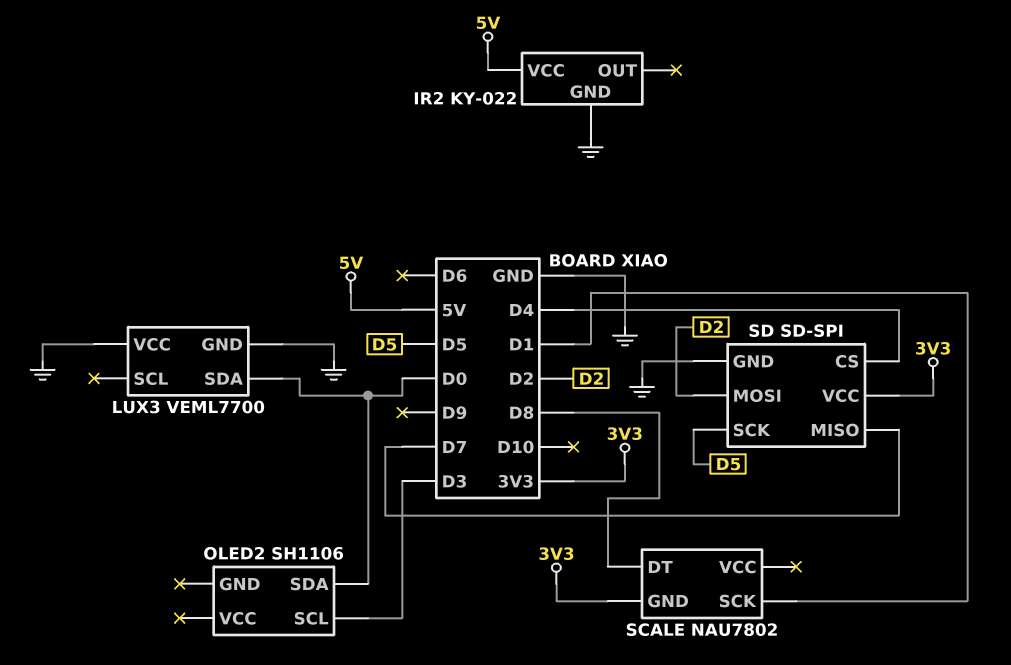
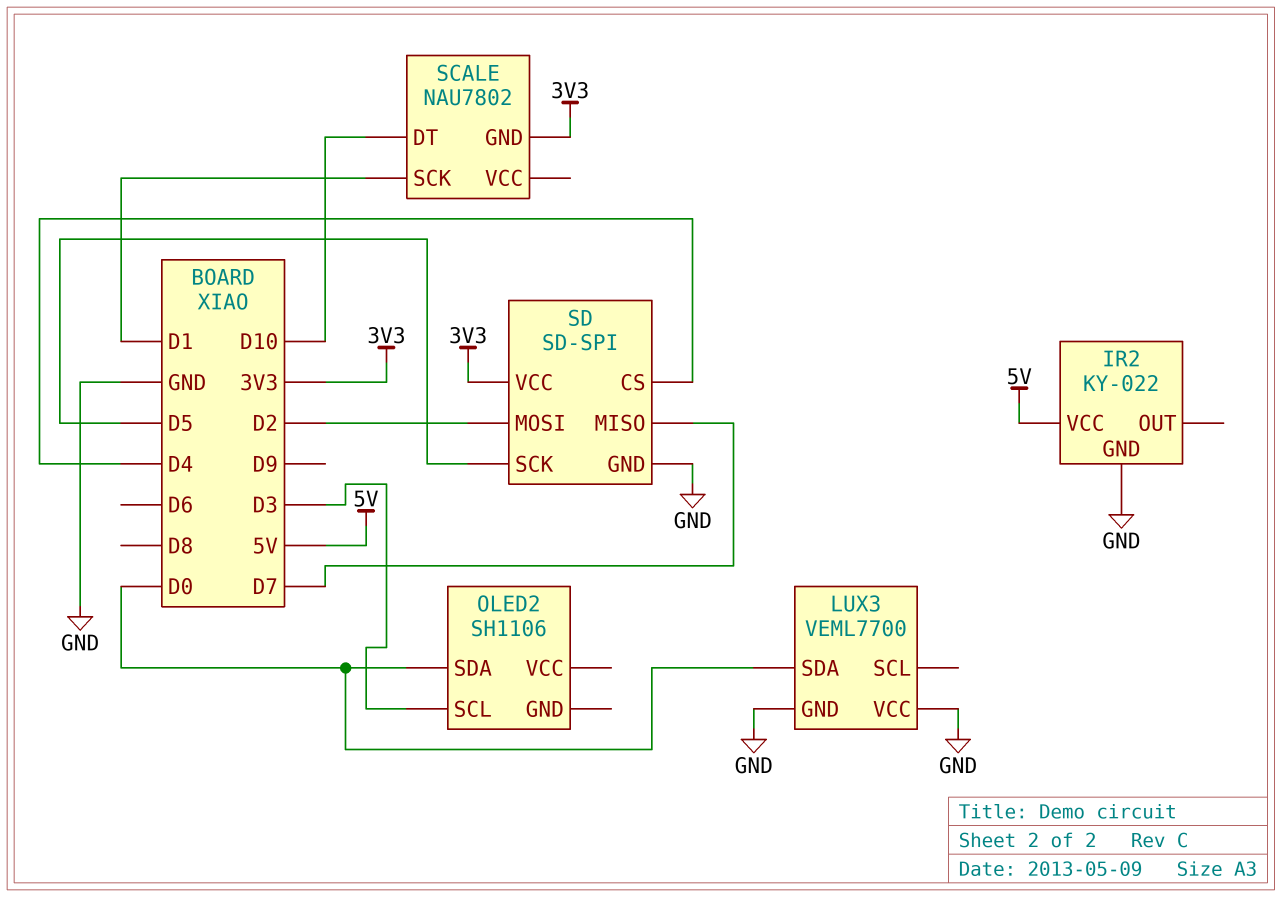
SCALE pin DT: D8 -> D10

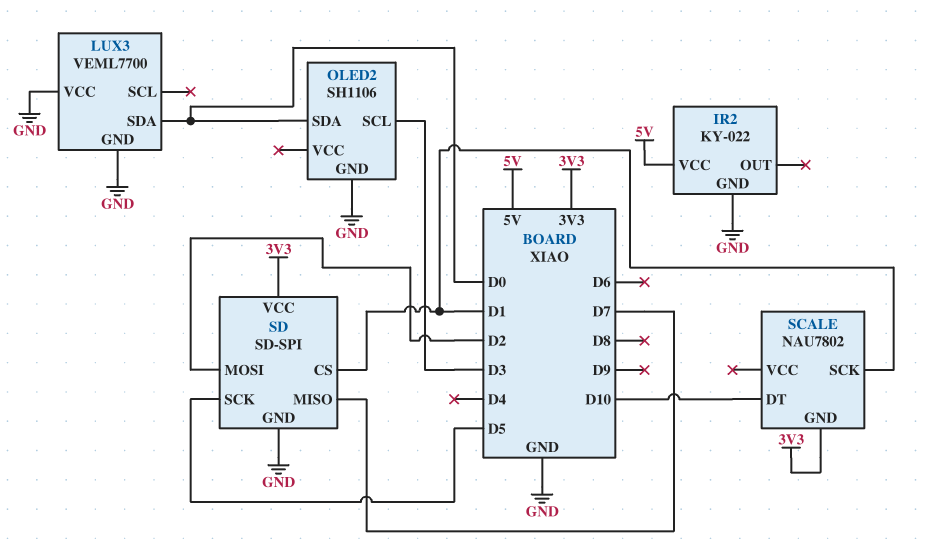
OLED2 pin GND: none -> GND
SD pin CS: D4 -> D1

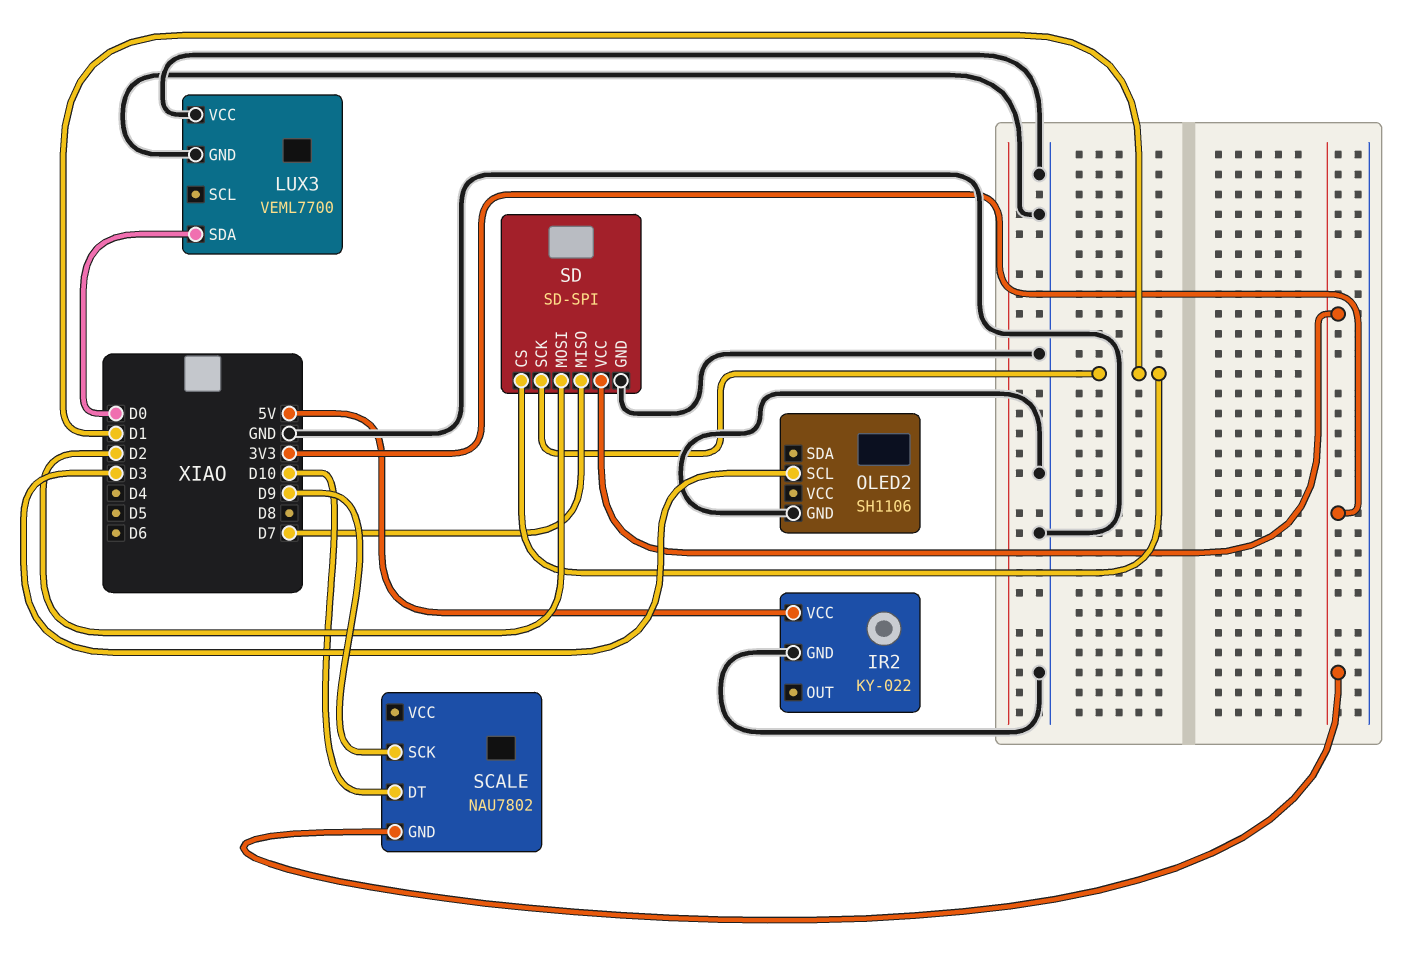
OLED2 pin SDA: D0 -> none
SCALE pin SCK: D1 -> D9
SD pin SCK: D5 -> D1

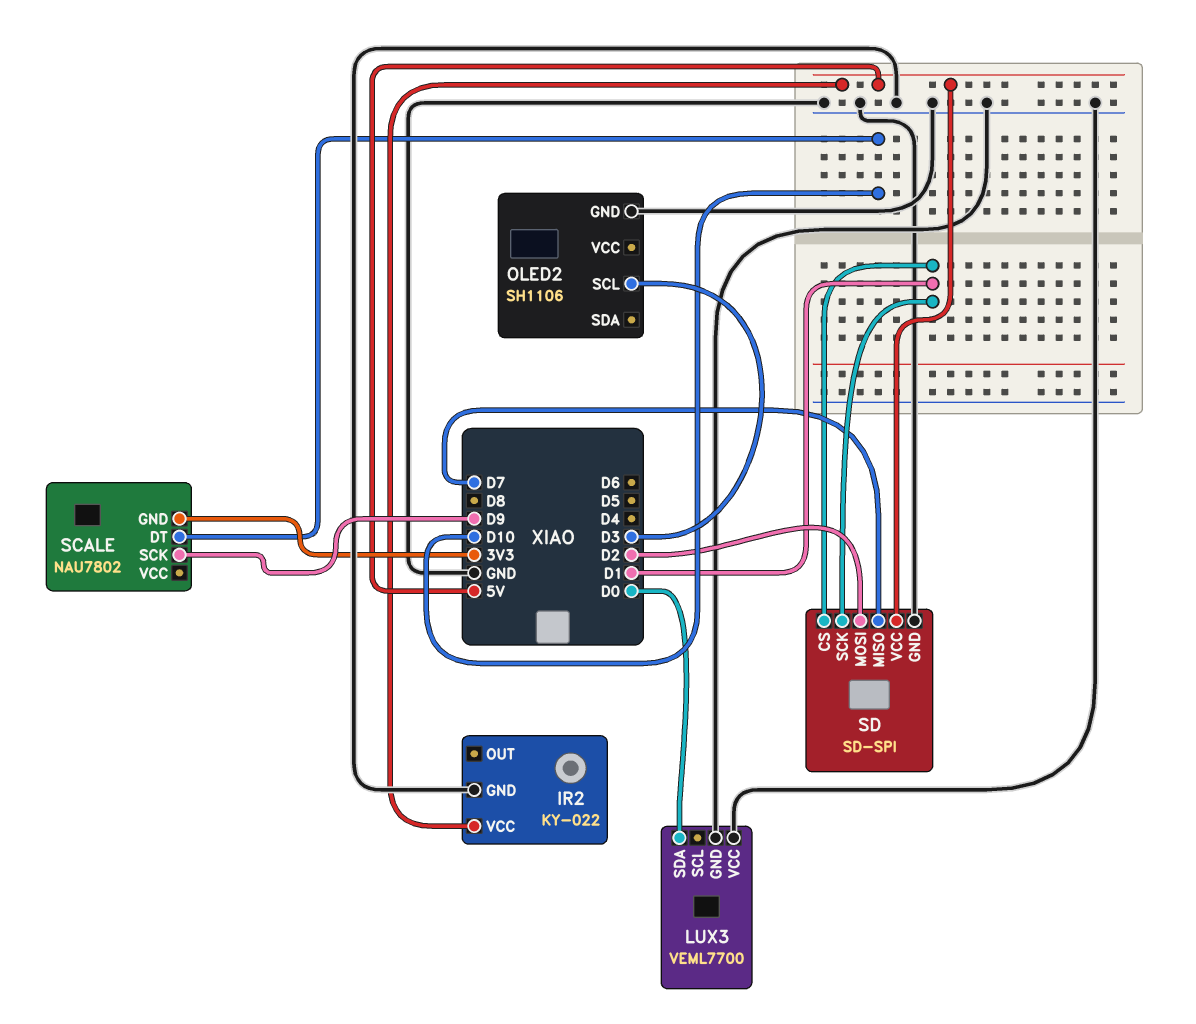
SD pin VCC: 3V3 -> 5V

